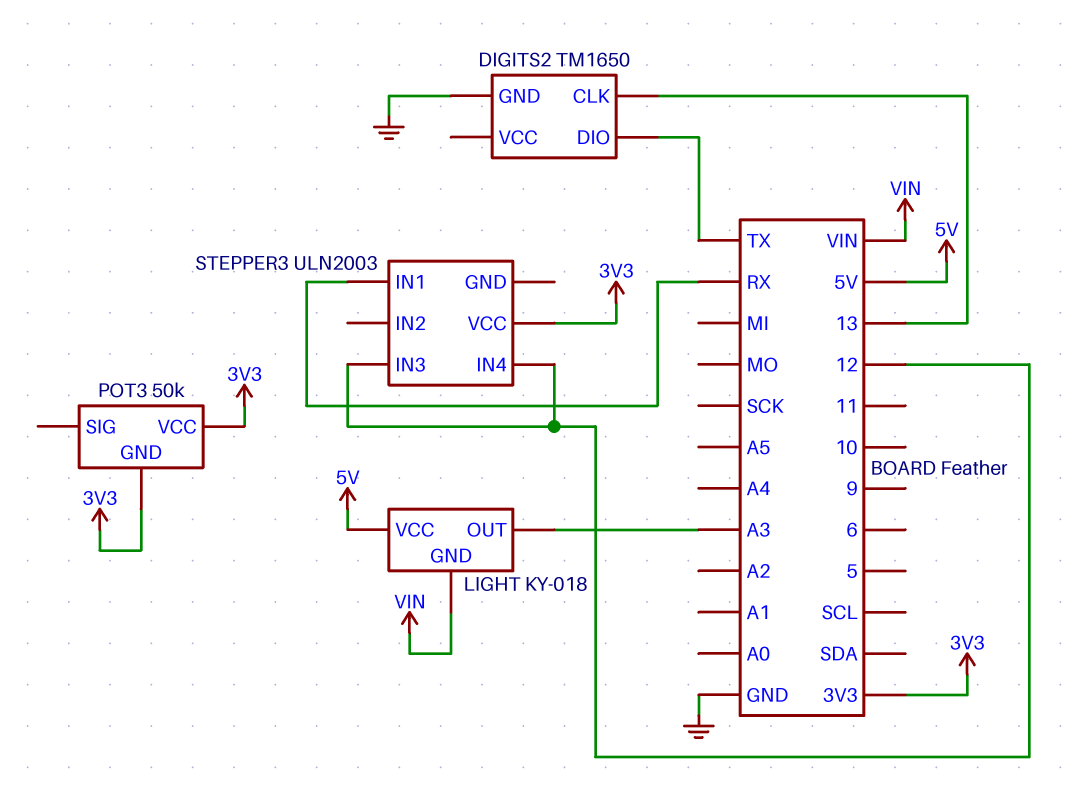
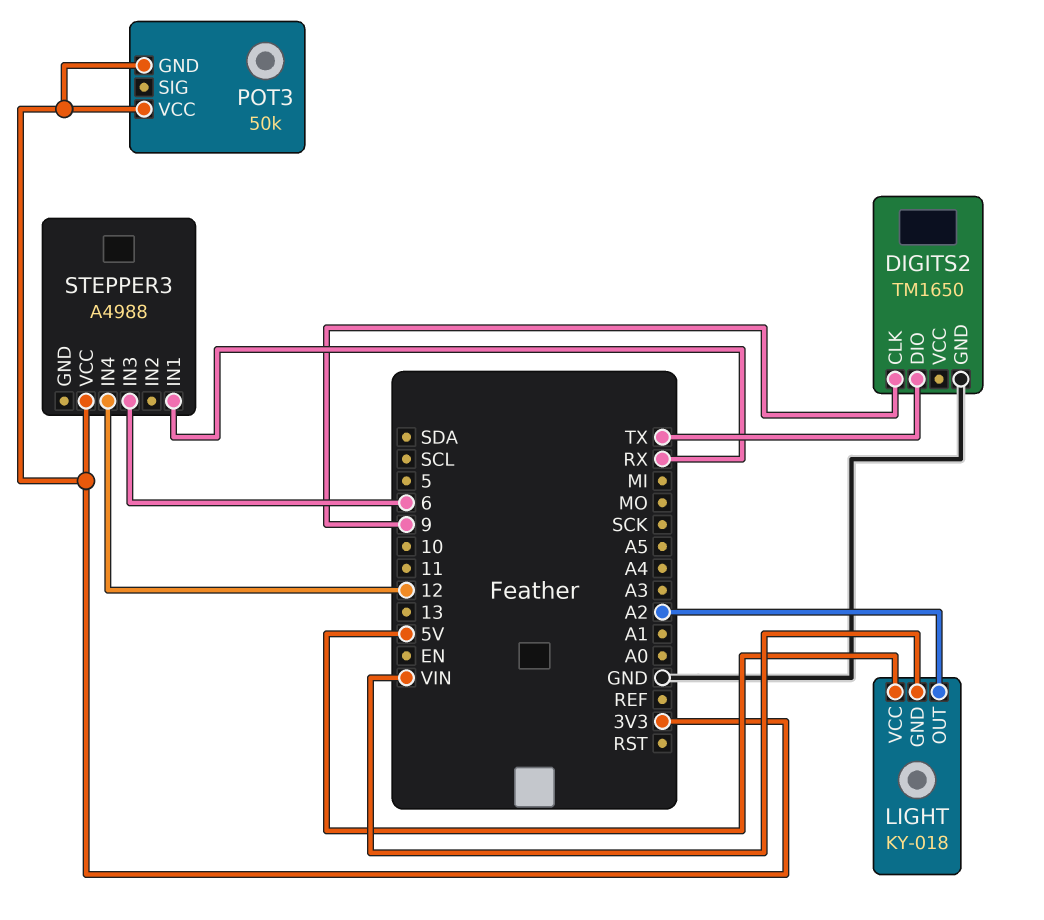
DIGITS2 pin CLK: 13 -> 9
LIGHT pin OUT: A3 -> A2
STEPPER3: ULN2003 -> A4988
STEPPER3 pin IN3: 12 -> 6

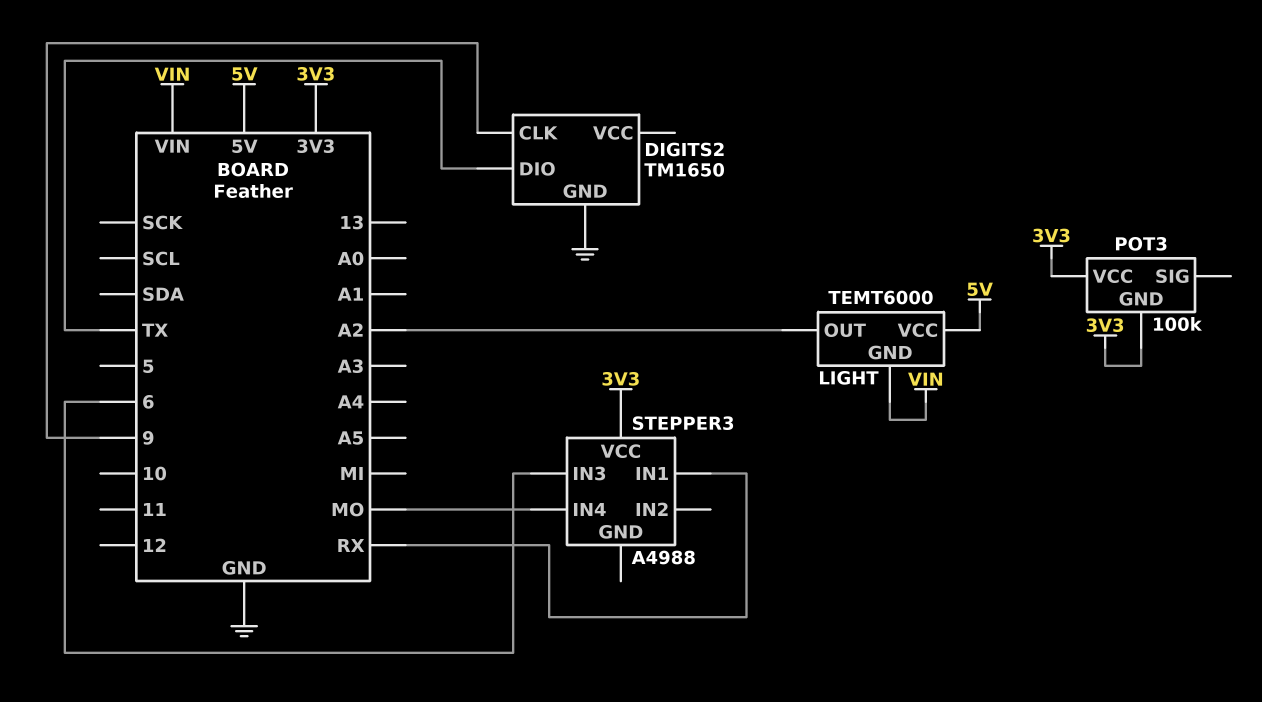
LIGHT: KY-018 -> TEMT6000
POT3: 50k -> 100k
STEPPER3 pin IN4: 12 -> MO

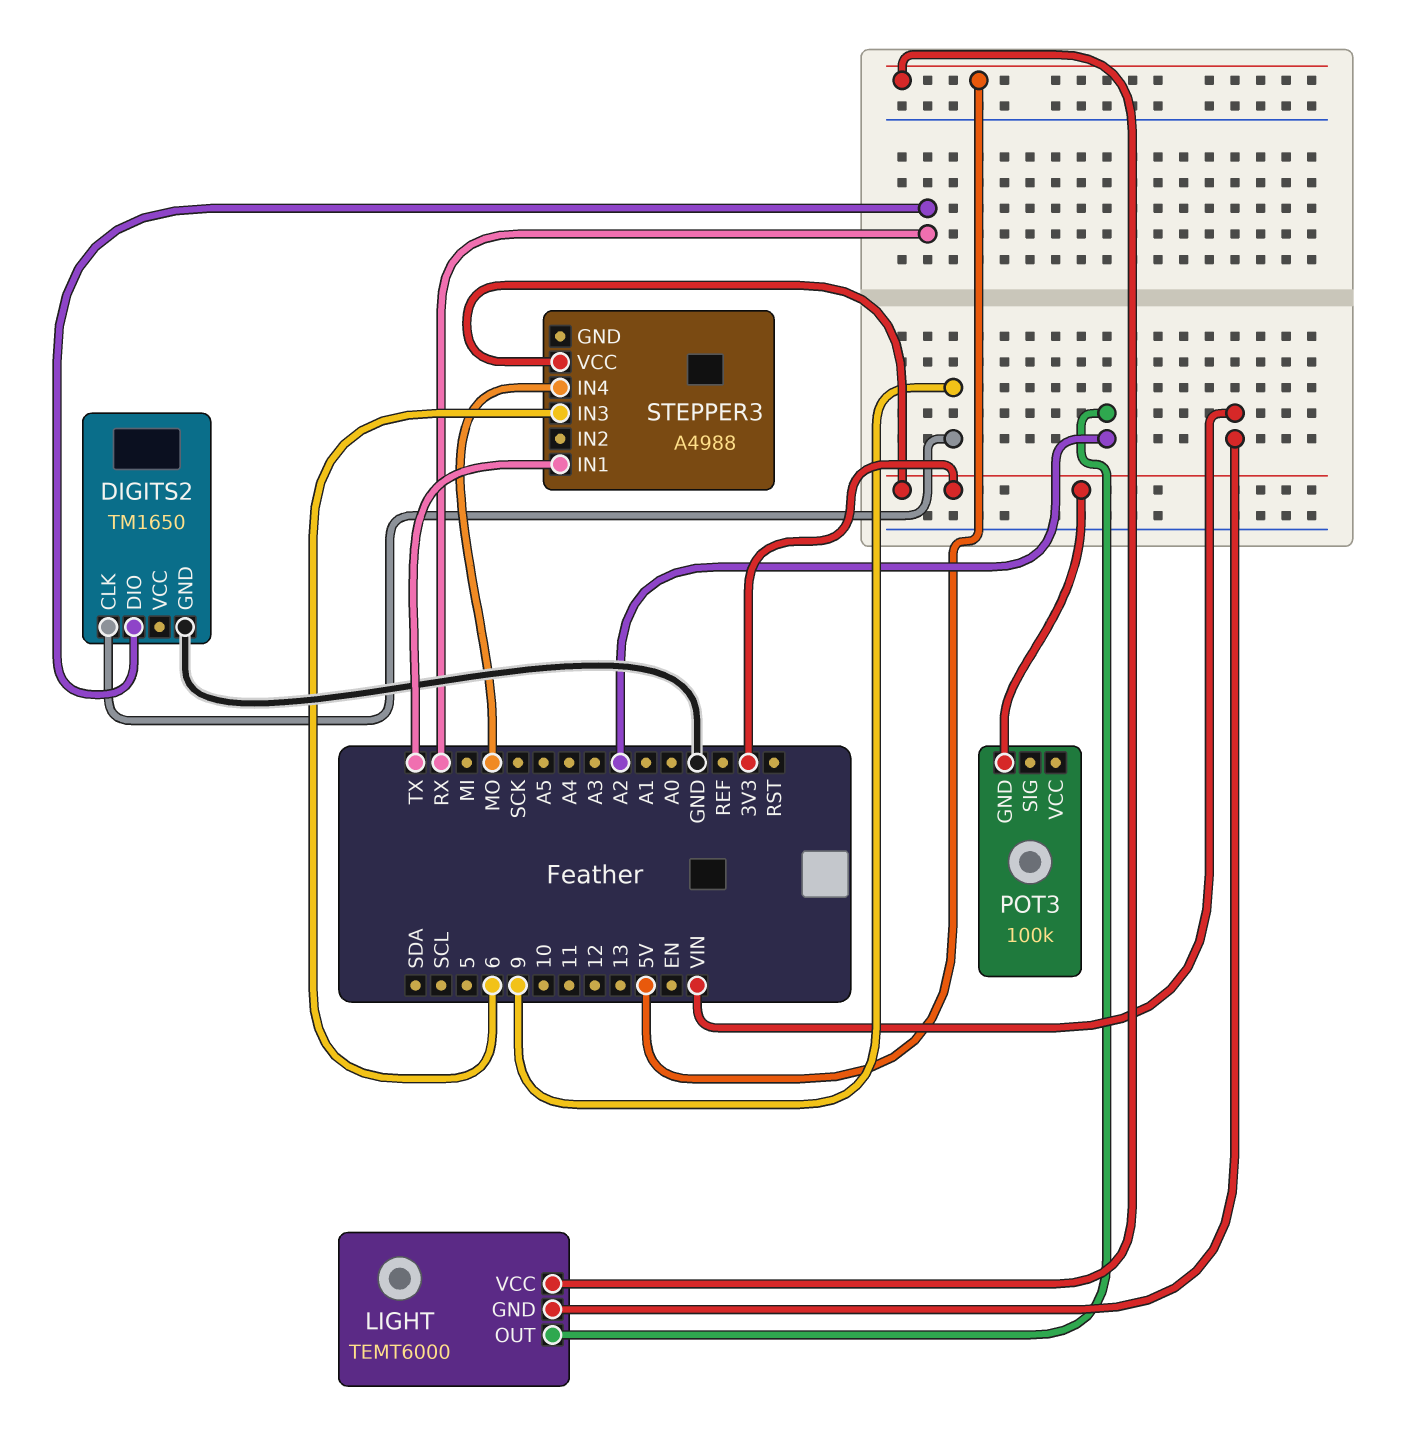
DIGITS2 pin DIO: TX -> RX
POT3 pin VCC: 3V3 -> none
STEPPER3 pin IN1: RX -> TX

